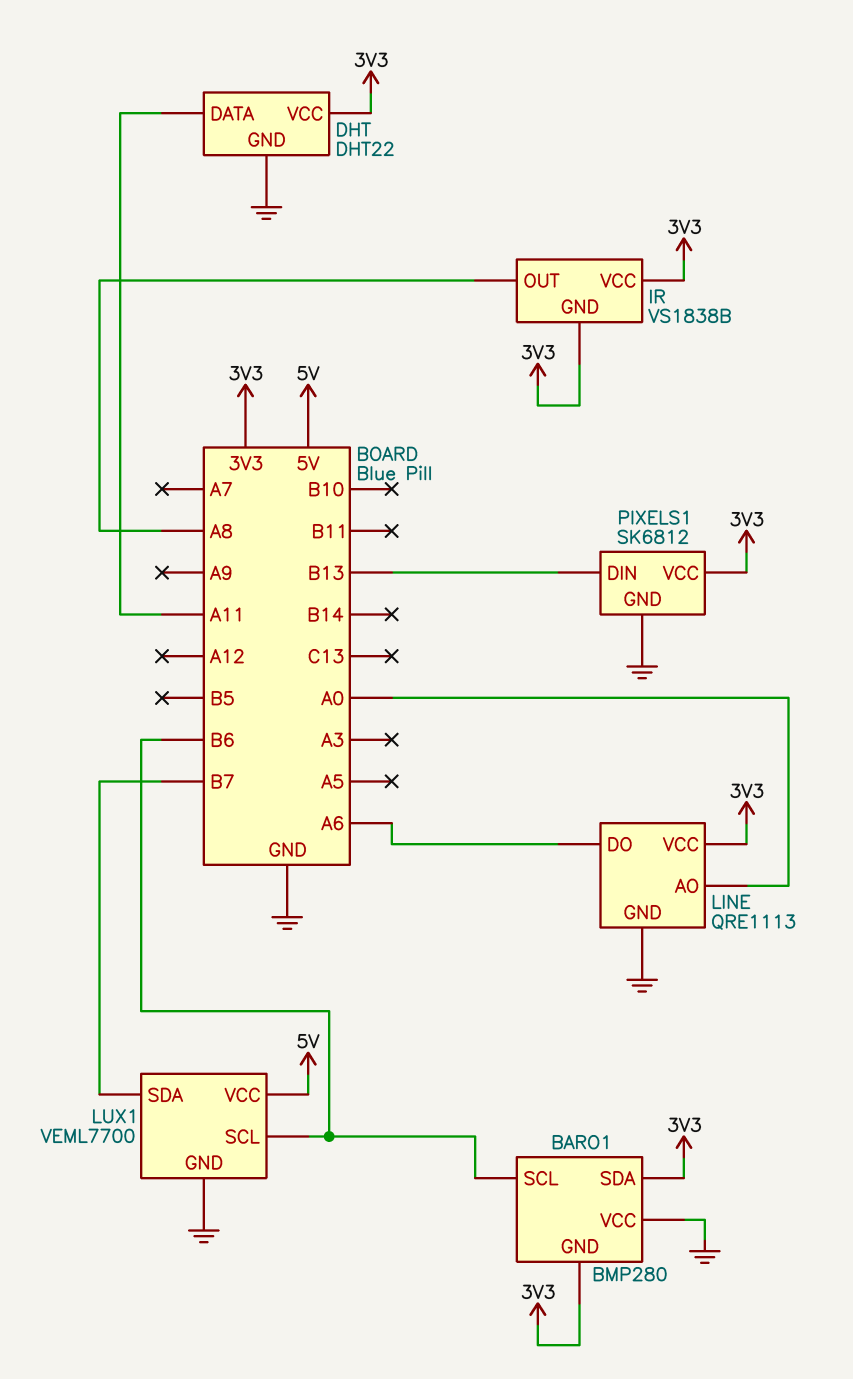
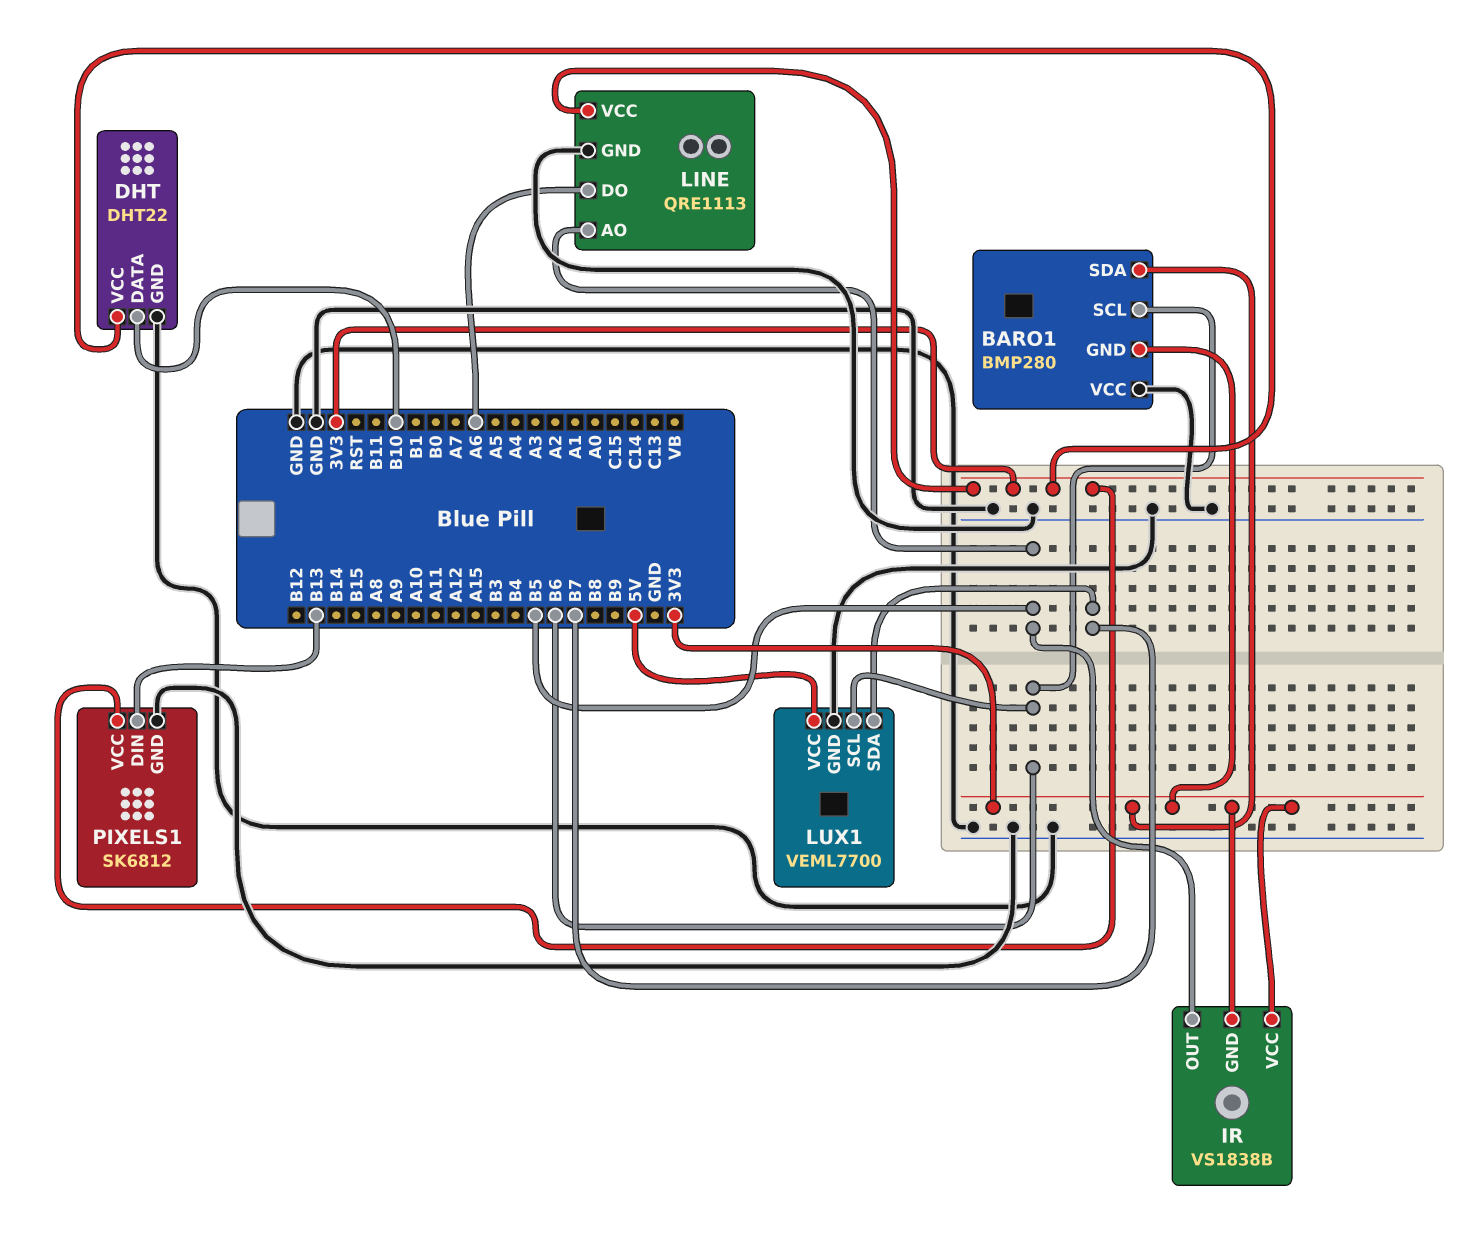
DHT pin DATA: A11 -> B10
IR pin OUT: A8 -> B5
LINE pin AO: A0 -> B5

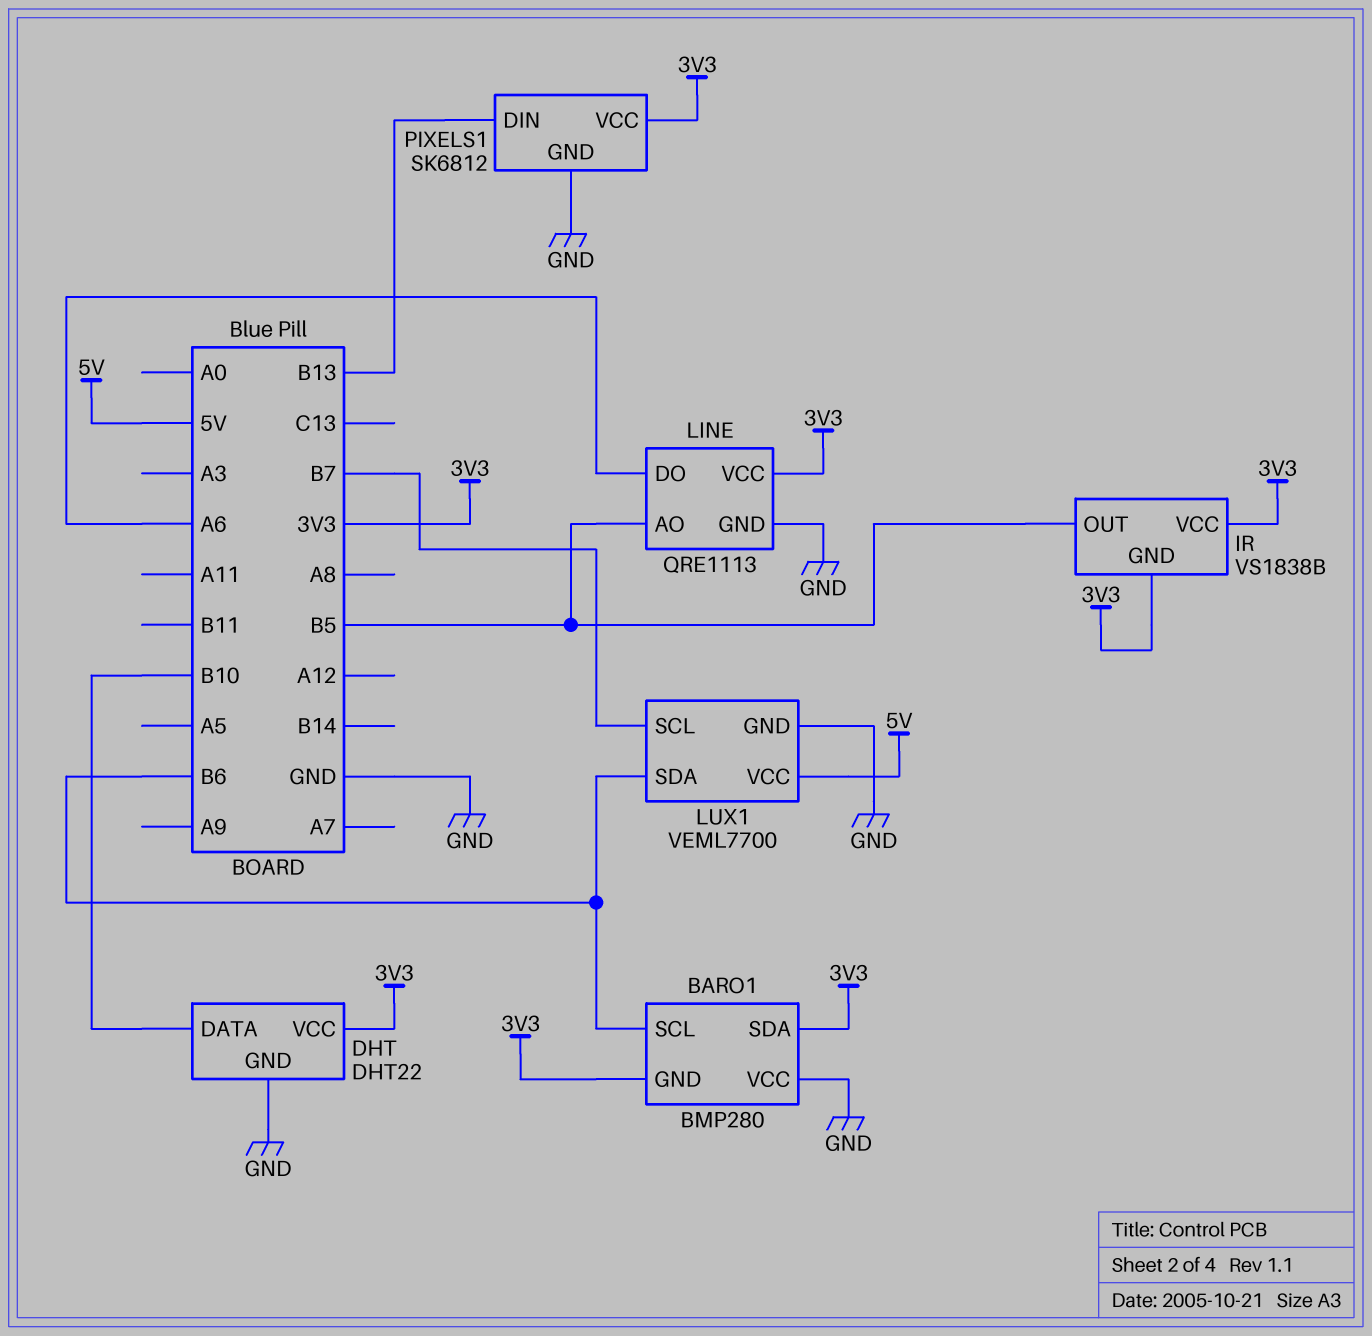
LUX1 pin SCL: B6 -> B7
LUX1 pin SDA: B7 -> B6

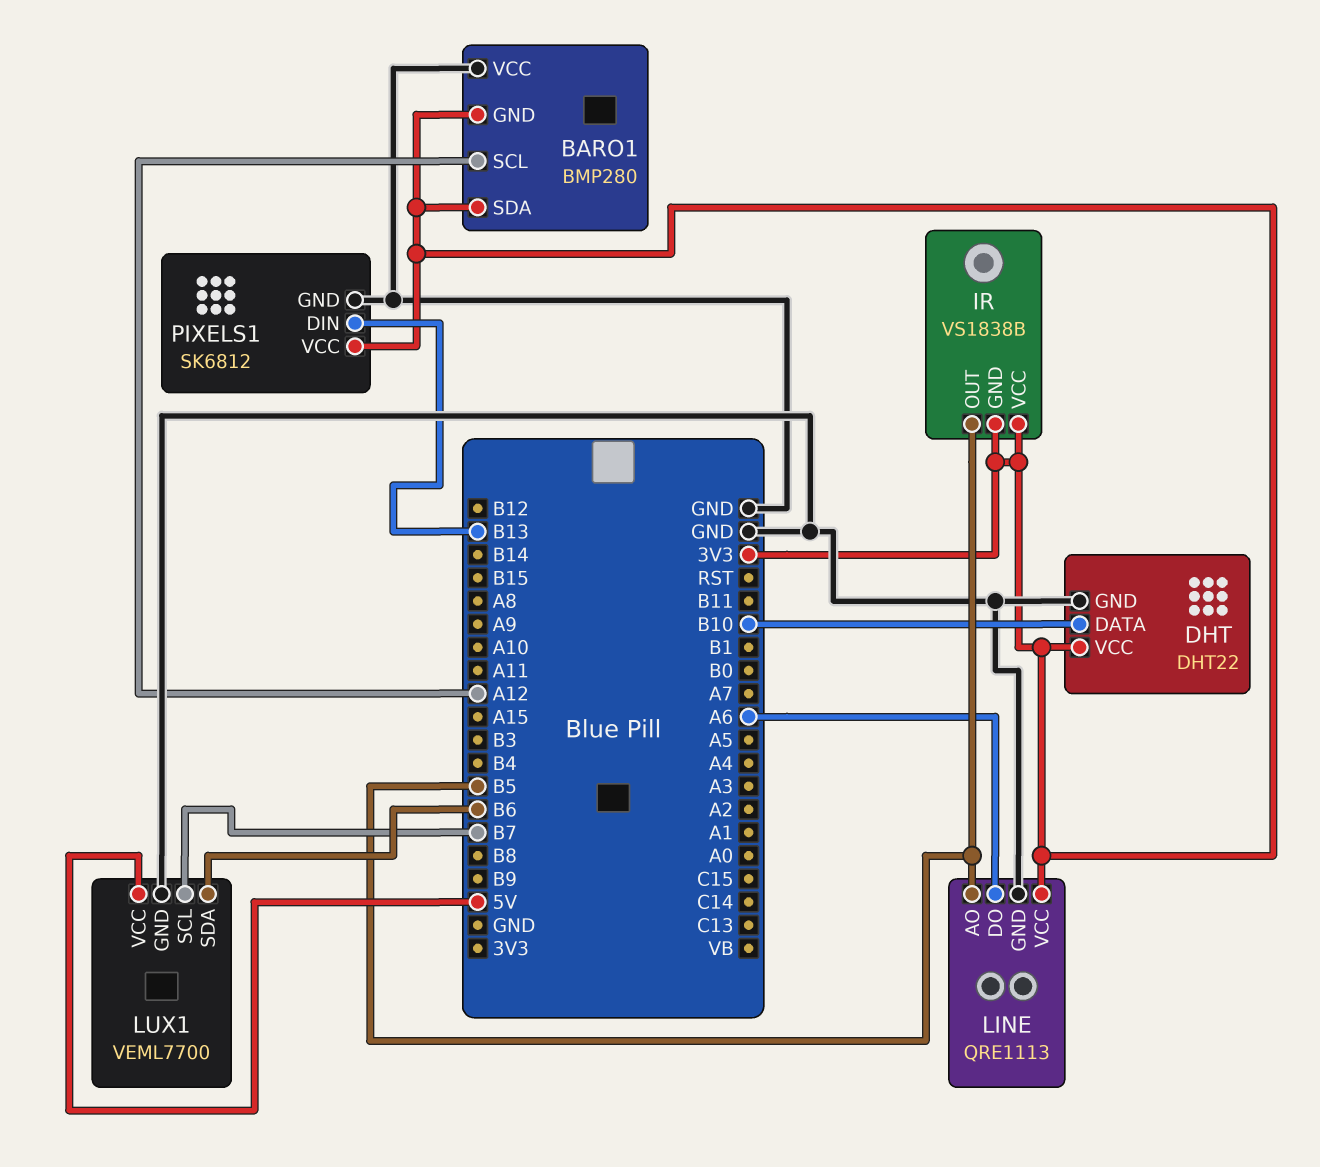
BARO1 pin SCL: B6 -> A12

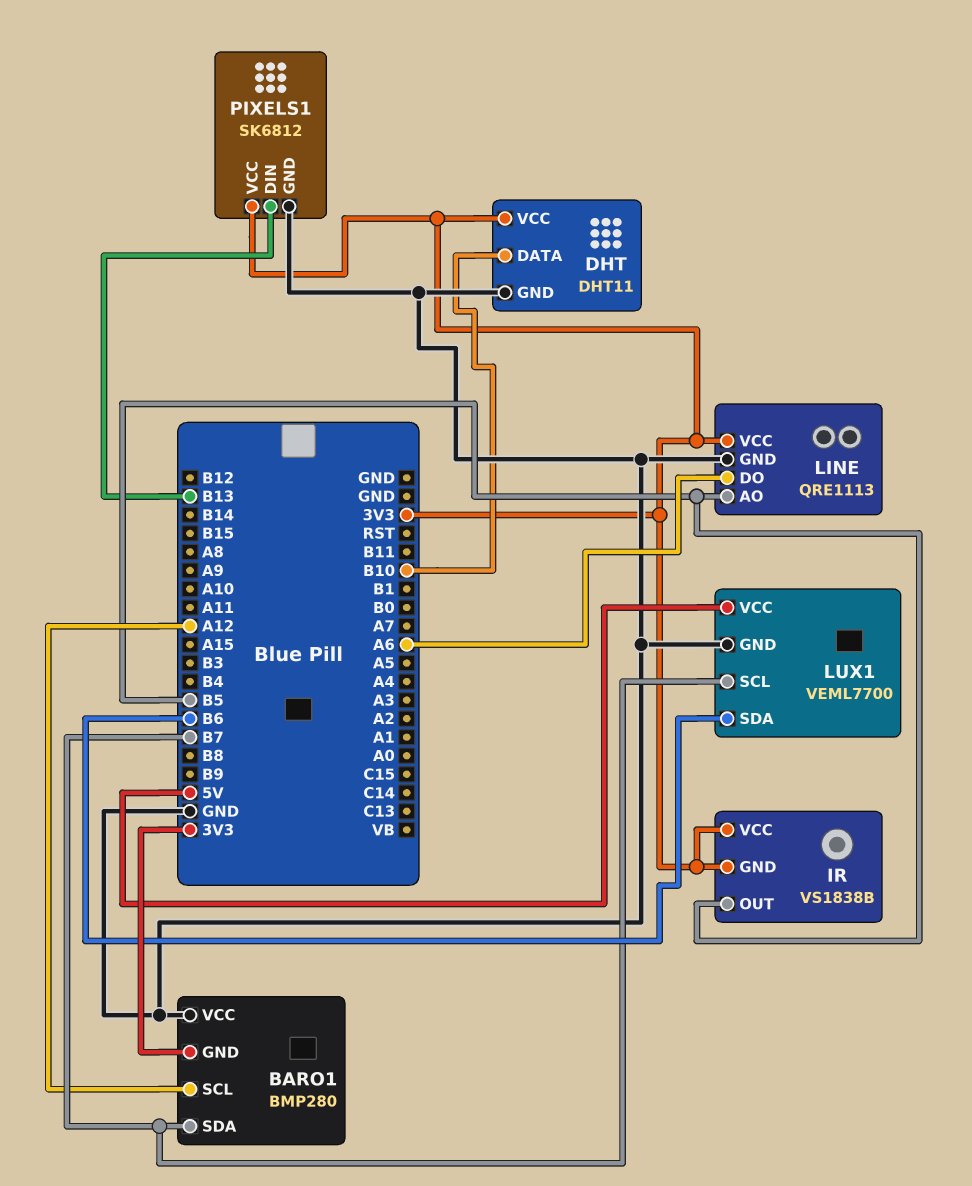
BARO1 pin SDA: 3V3 -> B7
DHT: DHT22 -> DHT11

